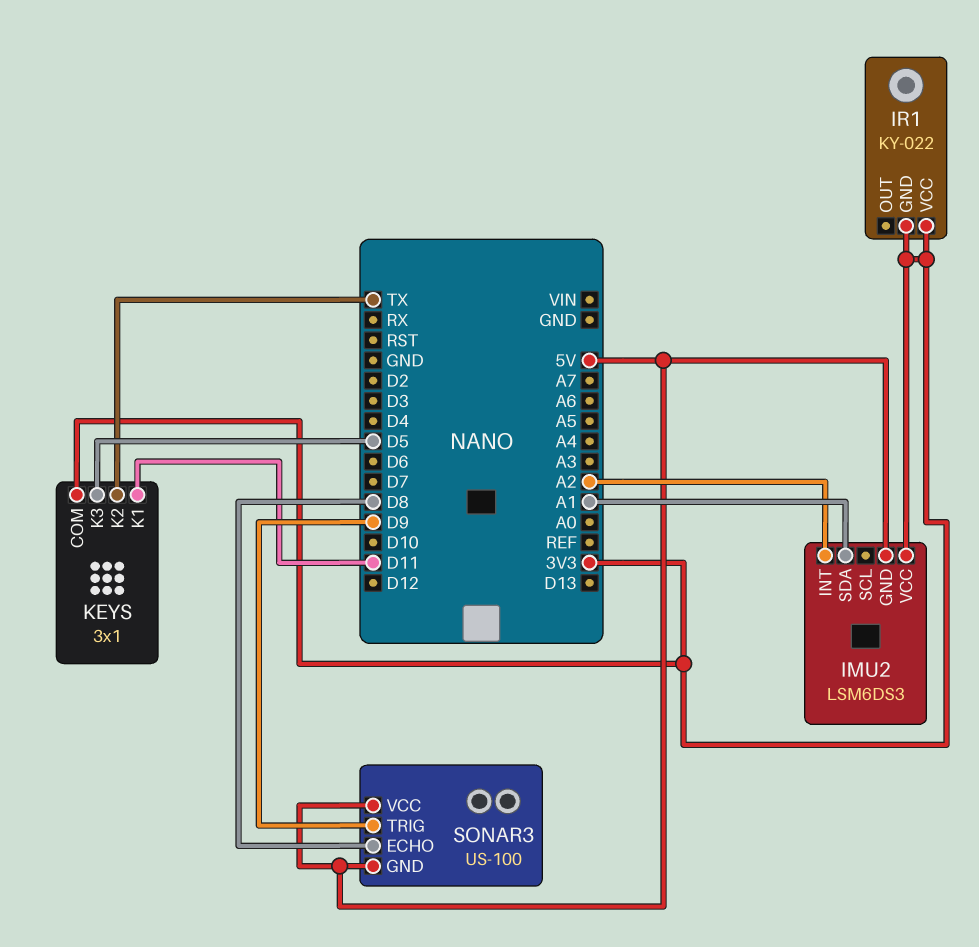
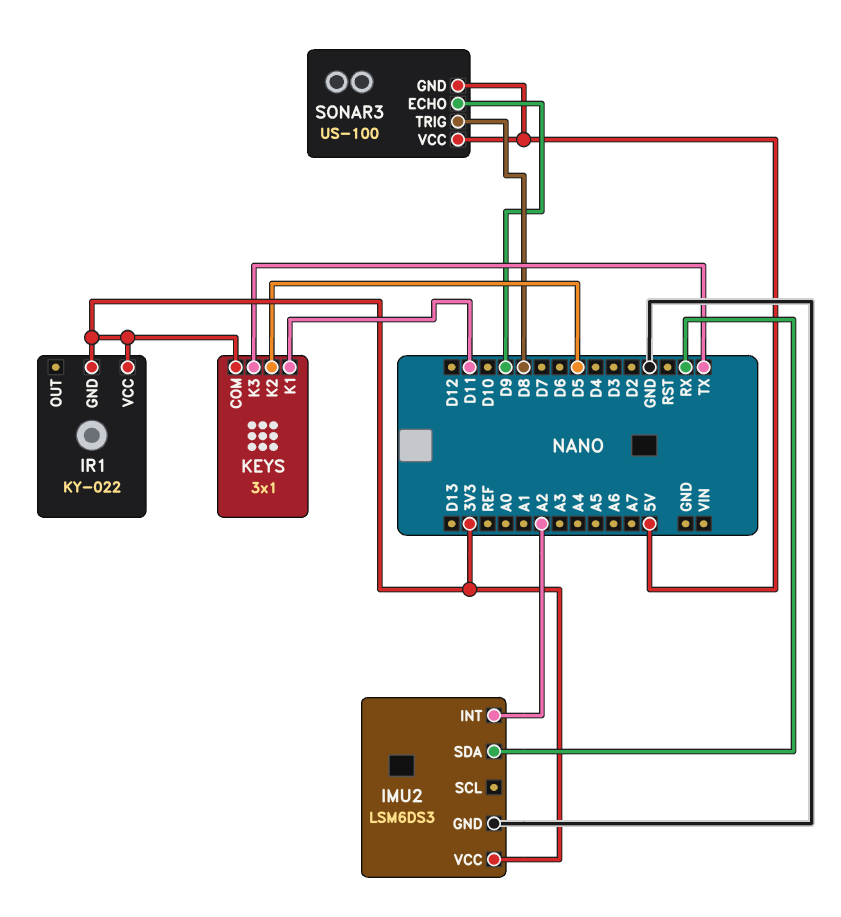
IMU2 pin GND: 5V -> GND
IMU2 pin SDA: A1 -> RX
KEYS pin K2: TX -> D5
KEYS pin K3: D5 -> TX
SONAR3 pin ECHO: D8 -> D9
SONAR3 pin TRIG: D9 -> D8

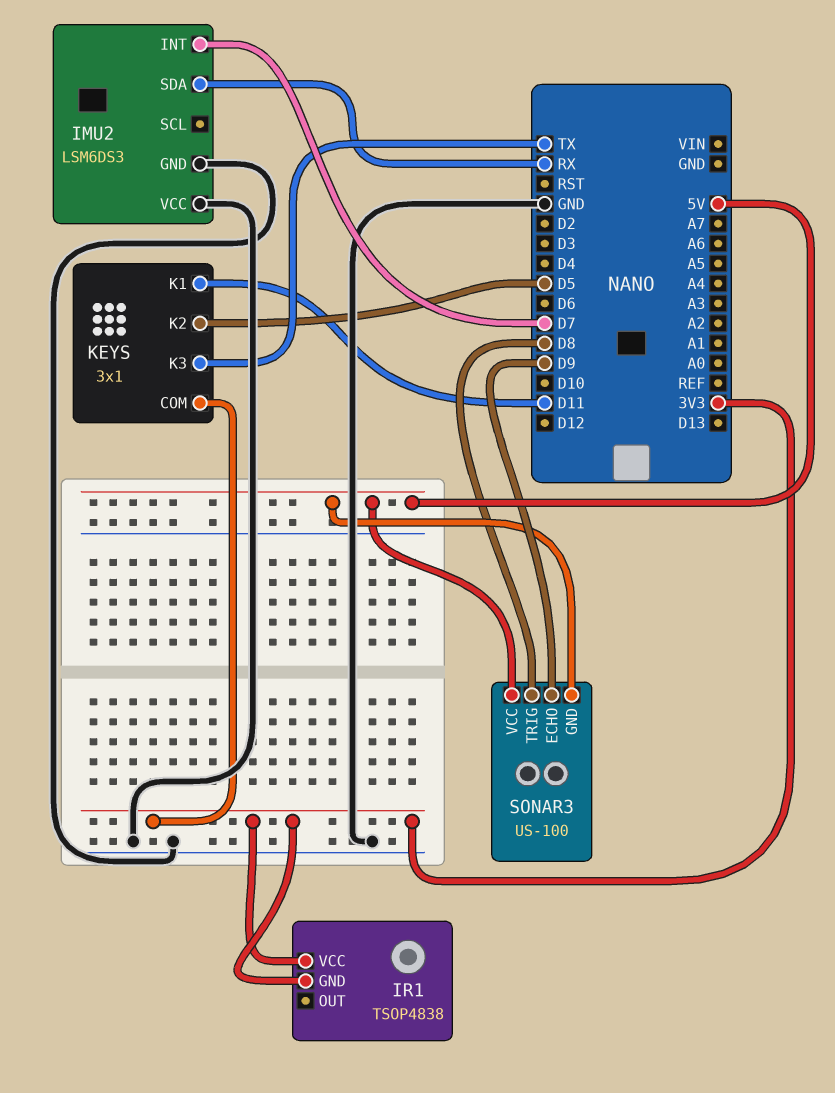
IMU2 pin INT: A2 -> D7
IMU2 pin VCC: 3V3 -> GND
IR1: KY-022 -> TSOP4838

